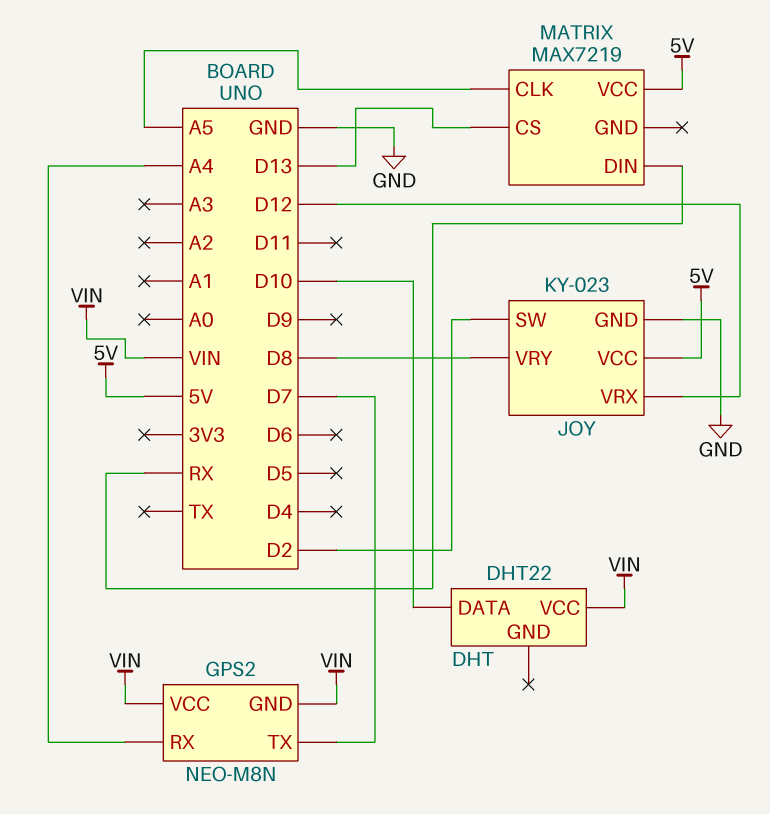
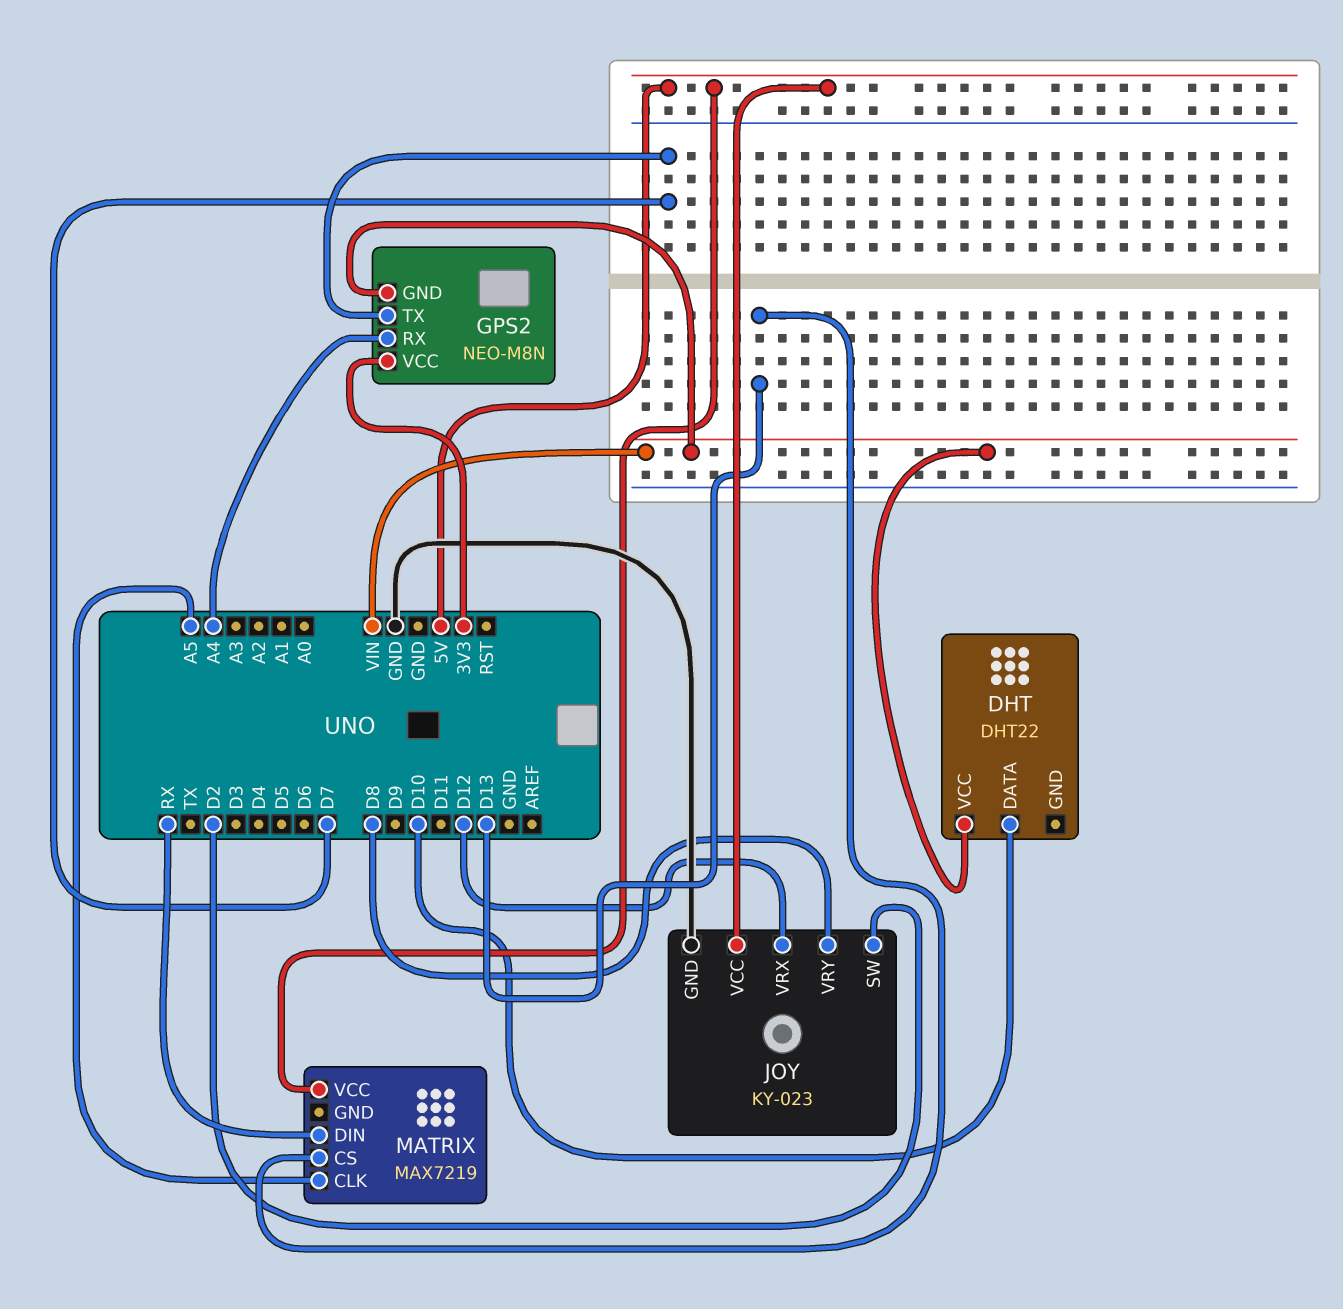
GPS2 pin VCC: VIN -> 3V3

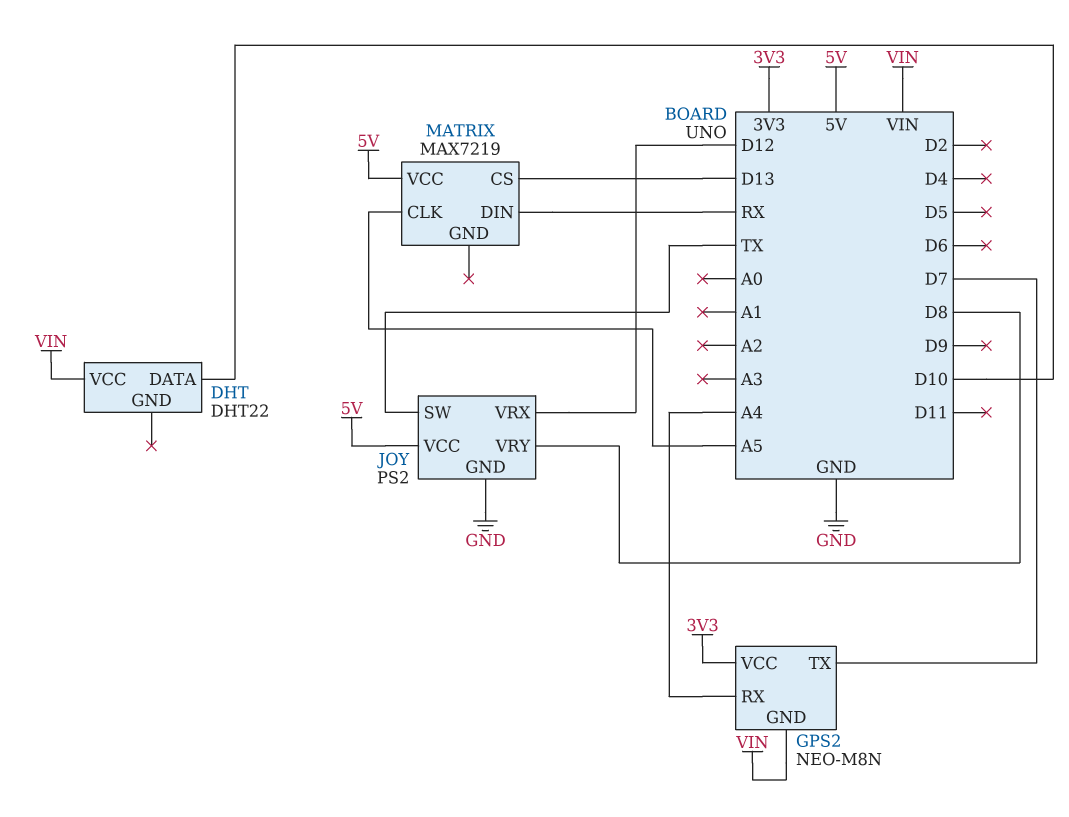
JOY: KY-023 -> PS2
JOY pin SW: D2 -> TX

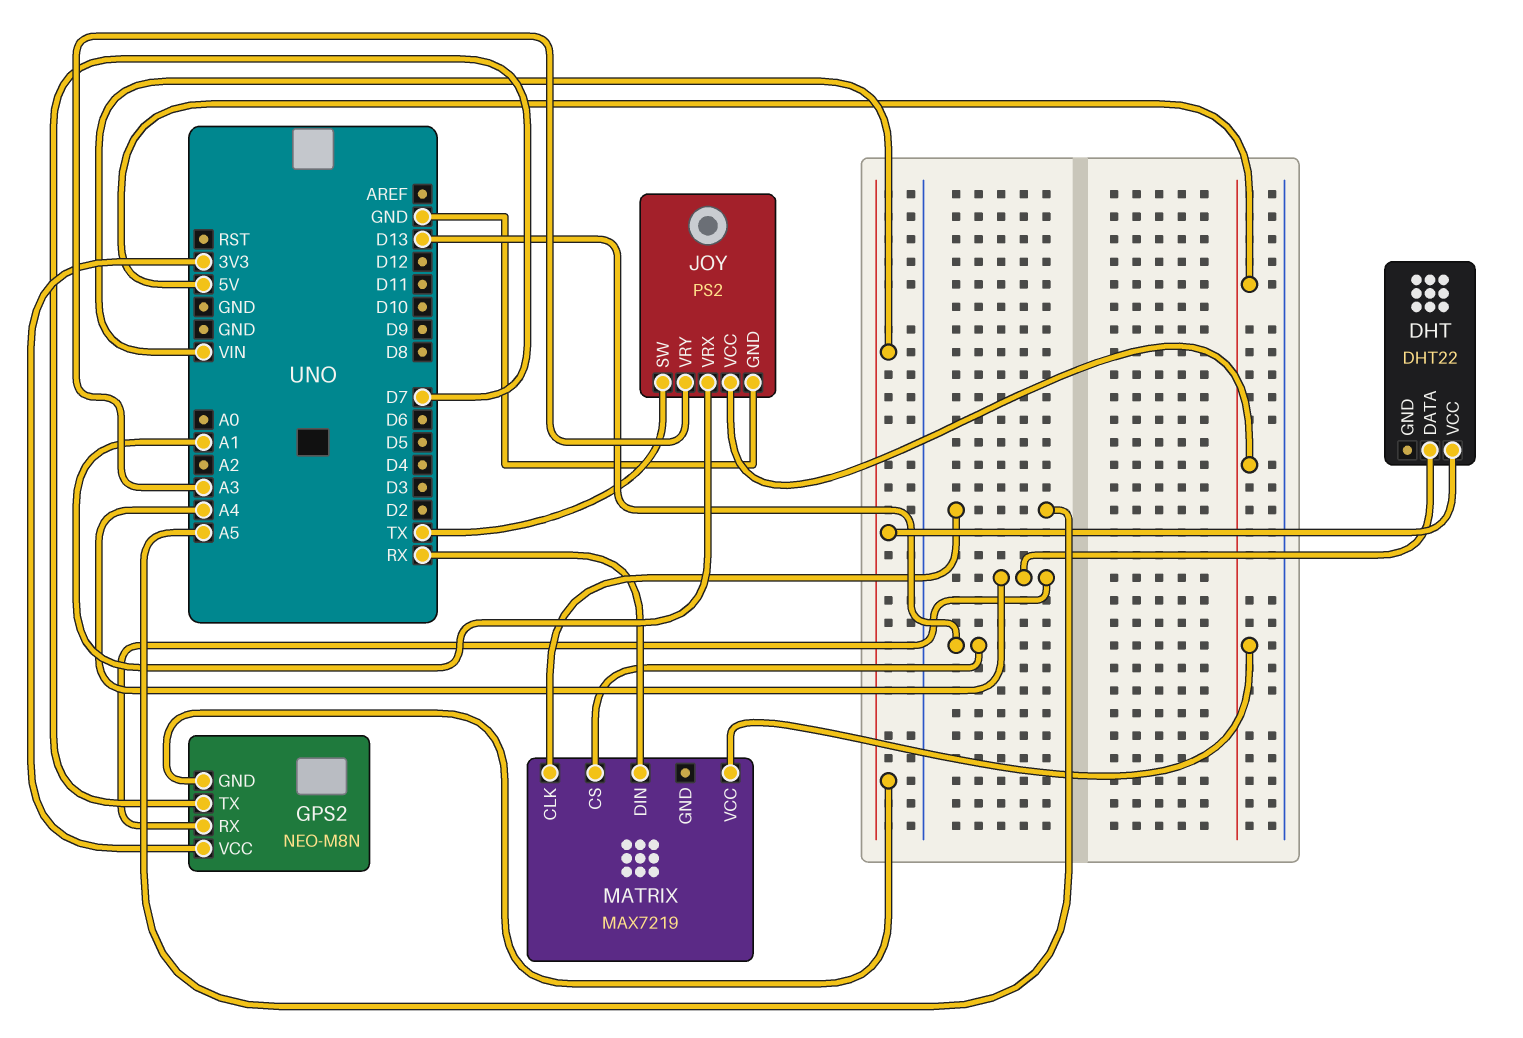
DHT pin DATA: D10 -> A4
JOY pin VRX: D12 -> A1
JOY pin VRY: D8 -> A3

